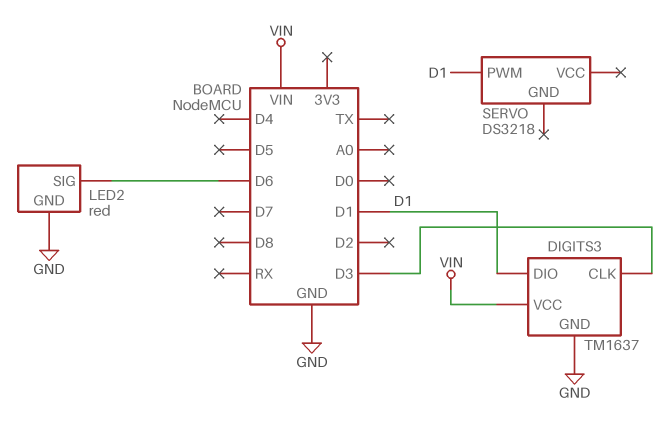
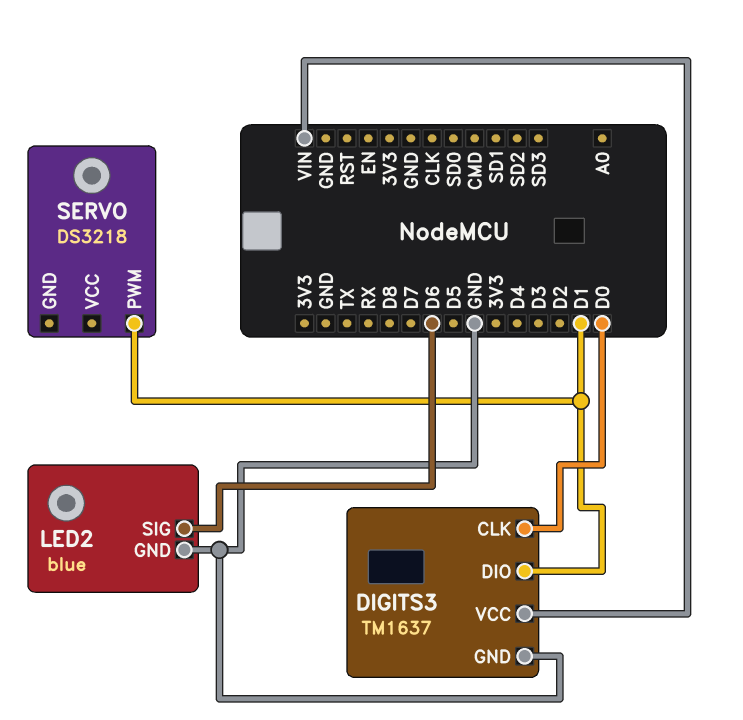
DIGITS3 pin CLK: D3 -> D0
LED2: red -> blue

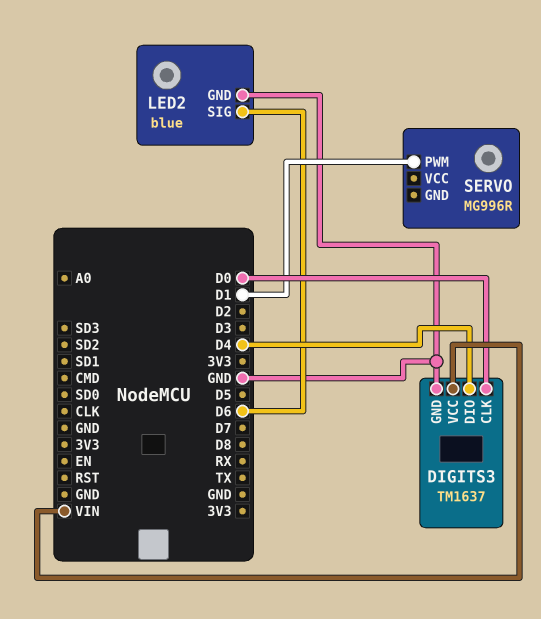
DIGITS3 pin DIO: D1 -> D4
SERVO: DS3218 -> MG996R

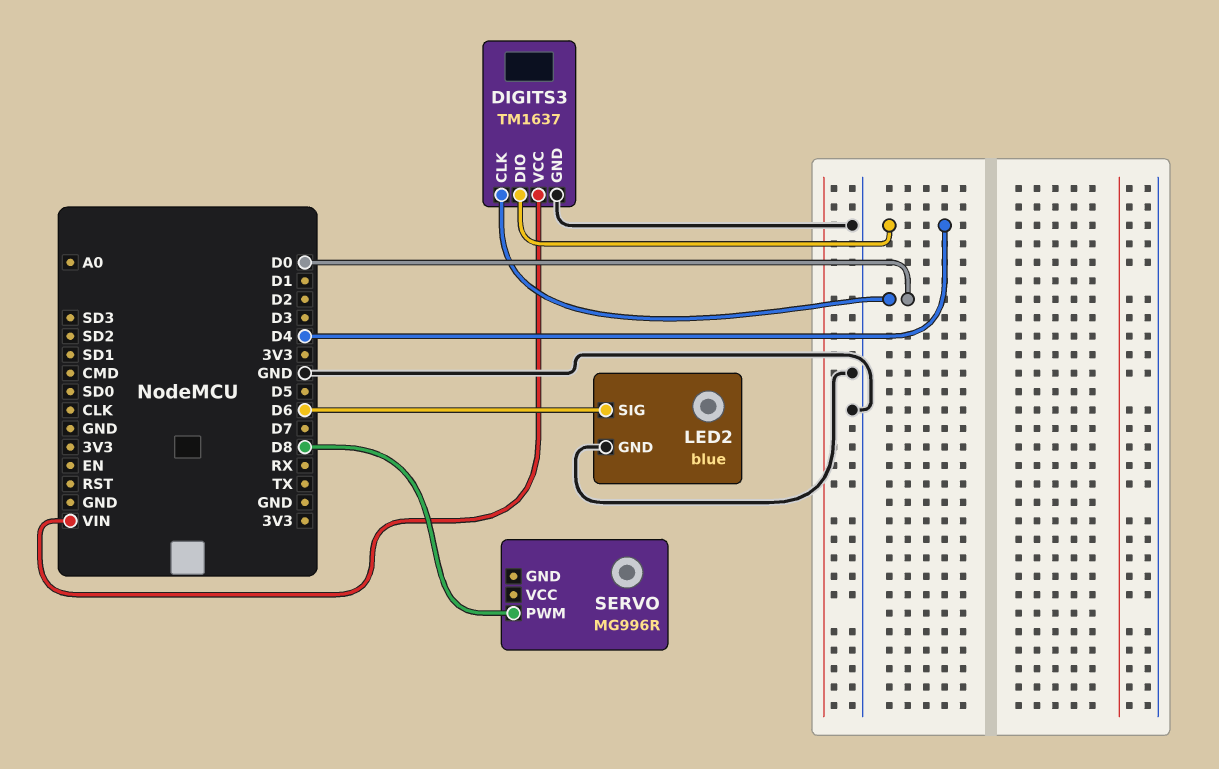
SERVO pin PWM: D1 -> D8

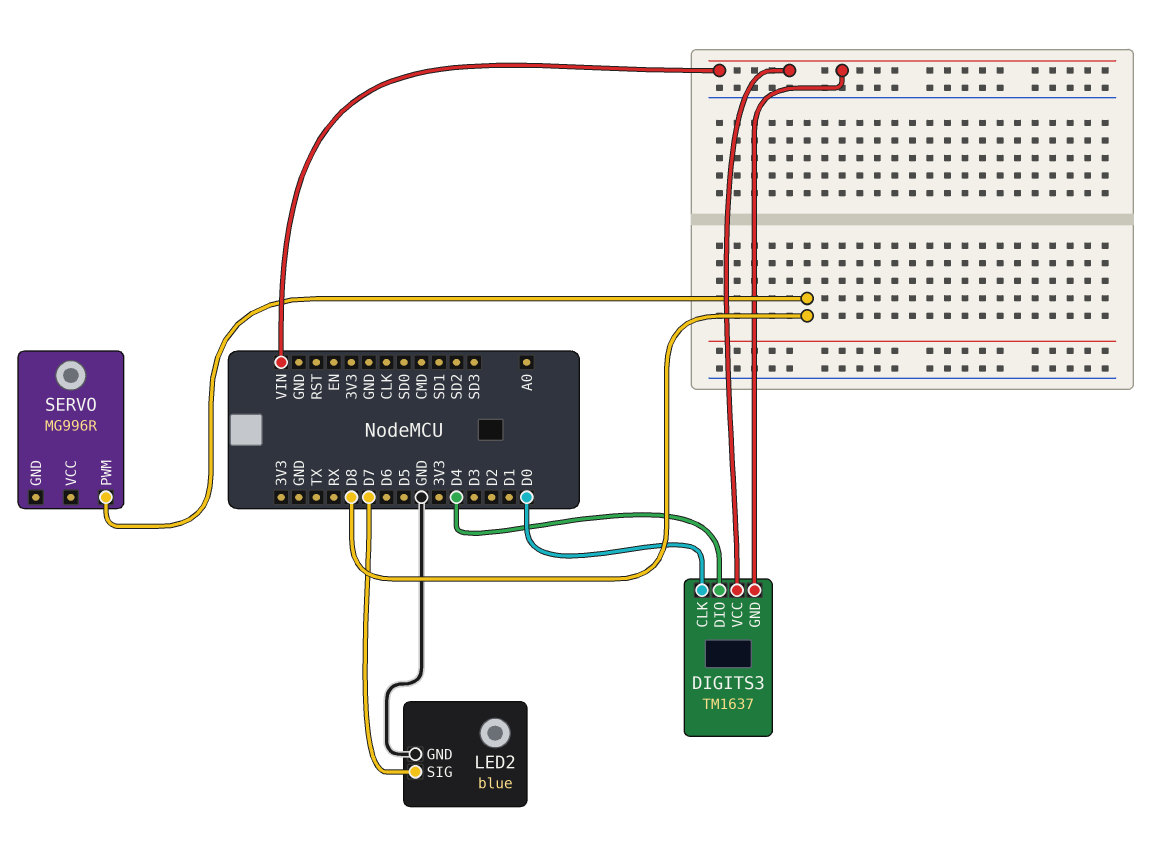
DIGITS3 pin GND: GND -> VIN
LED2 pin SIG: D6 -> D7

